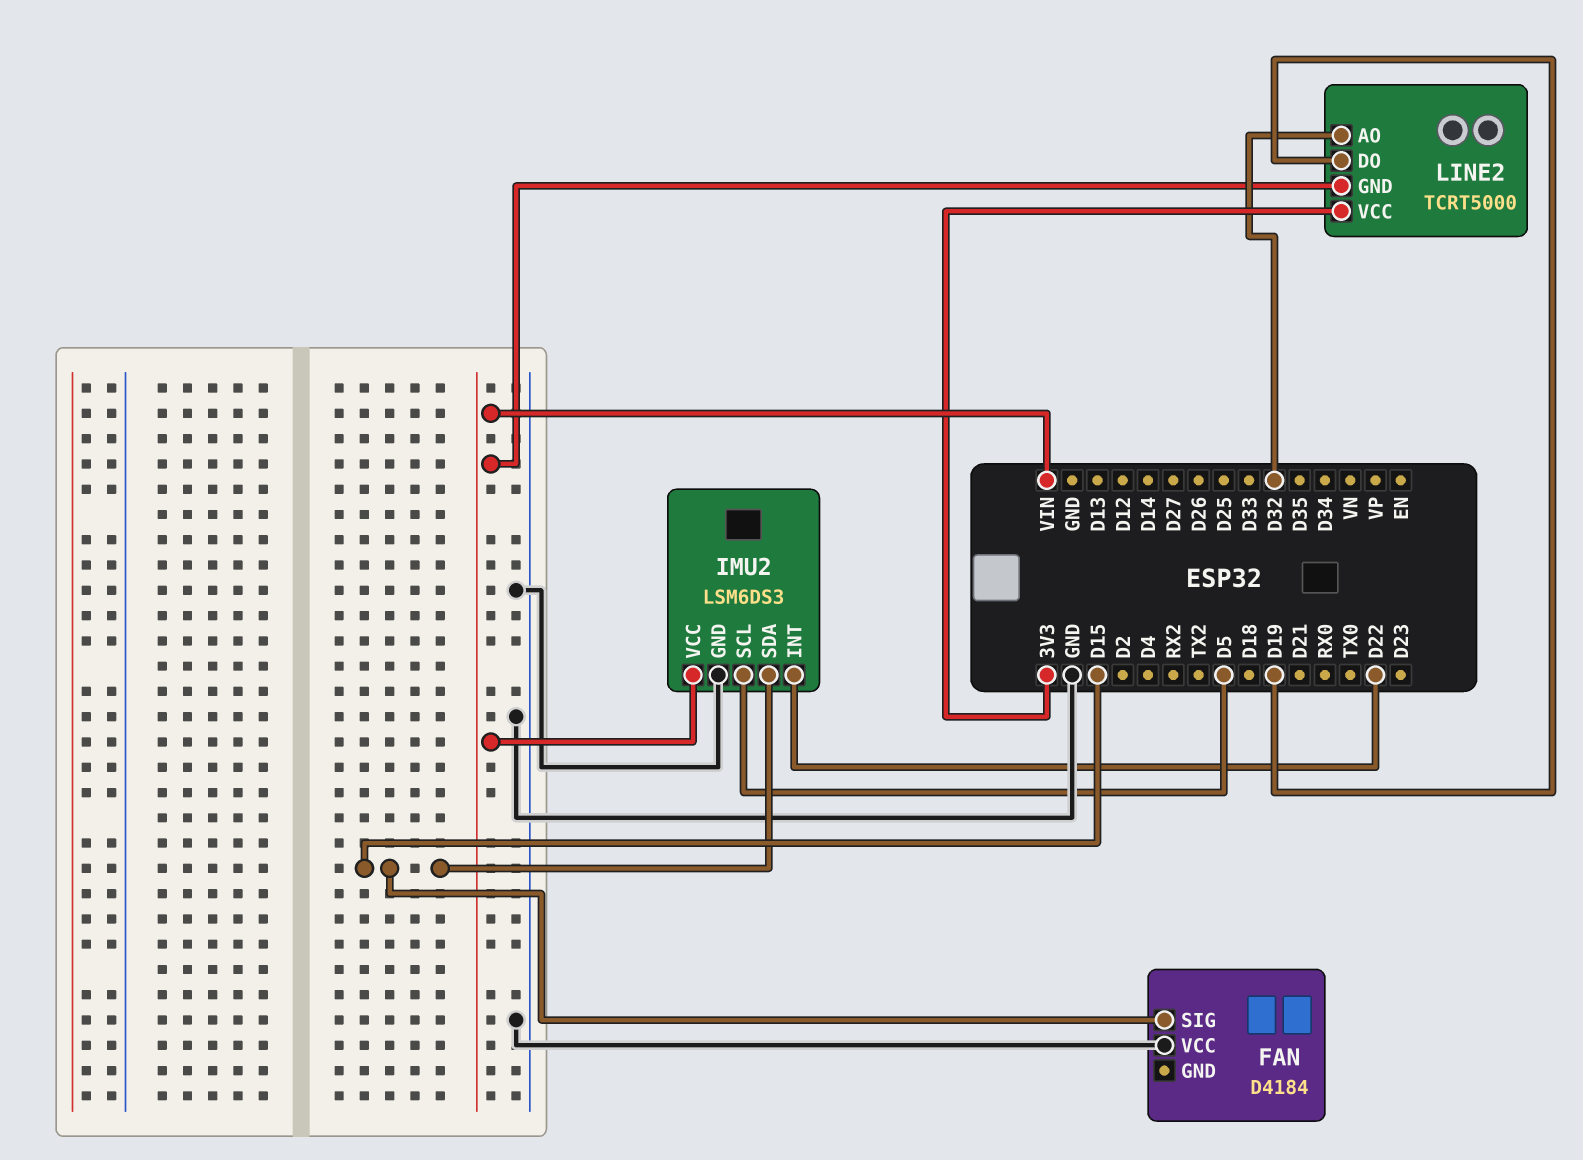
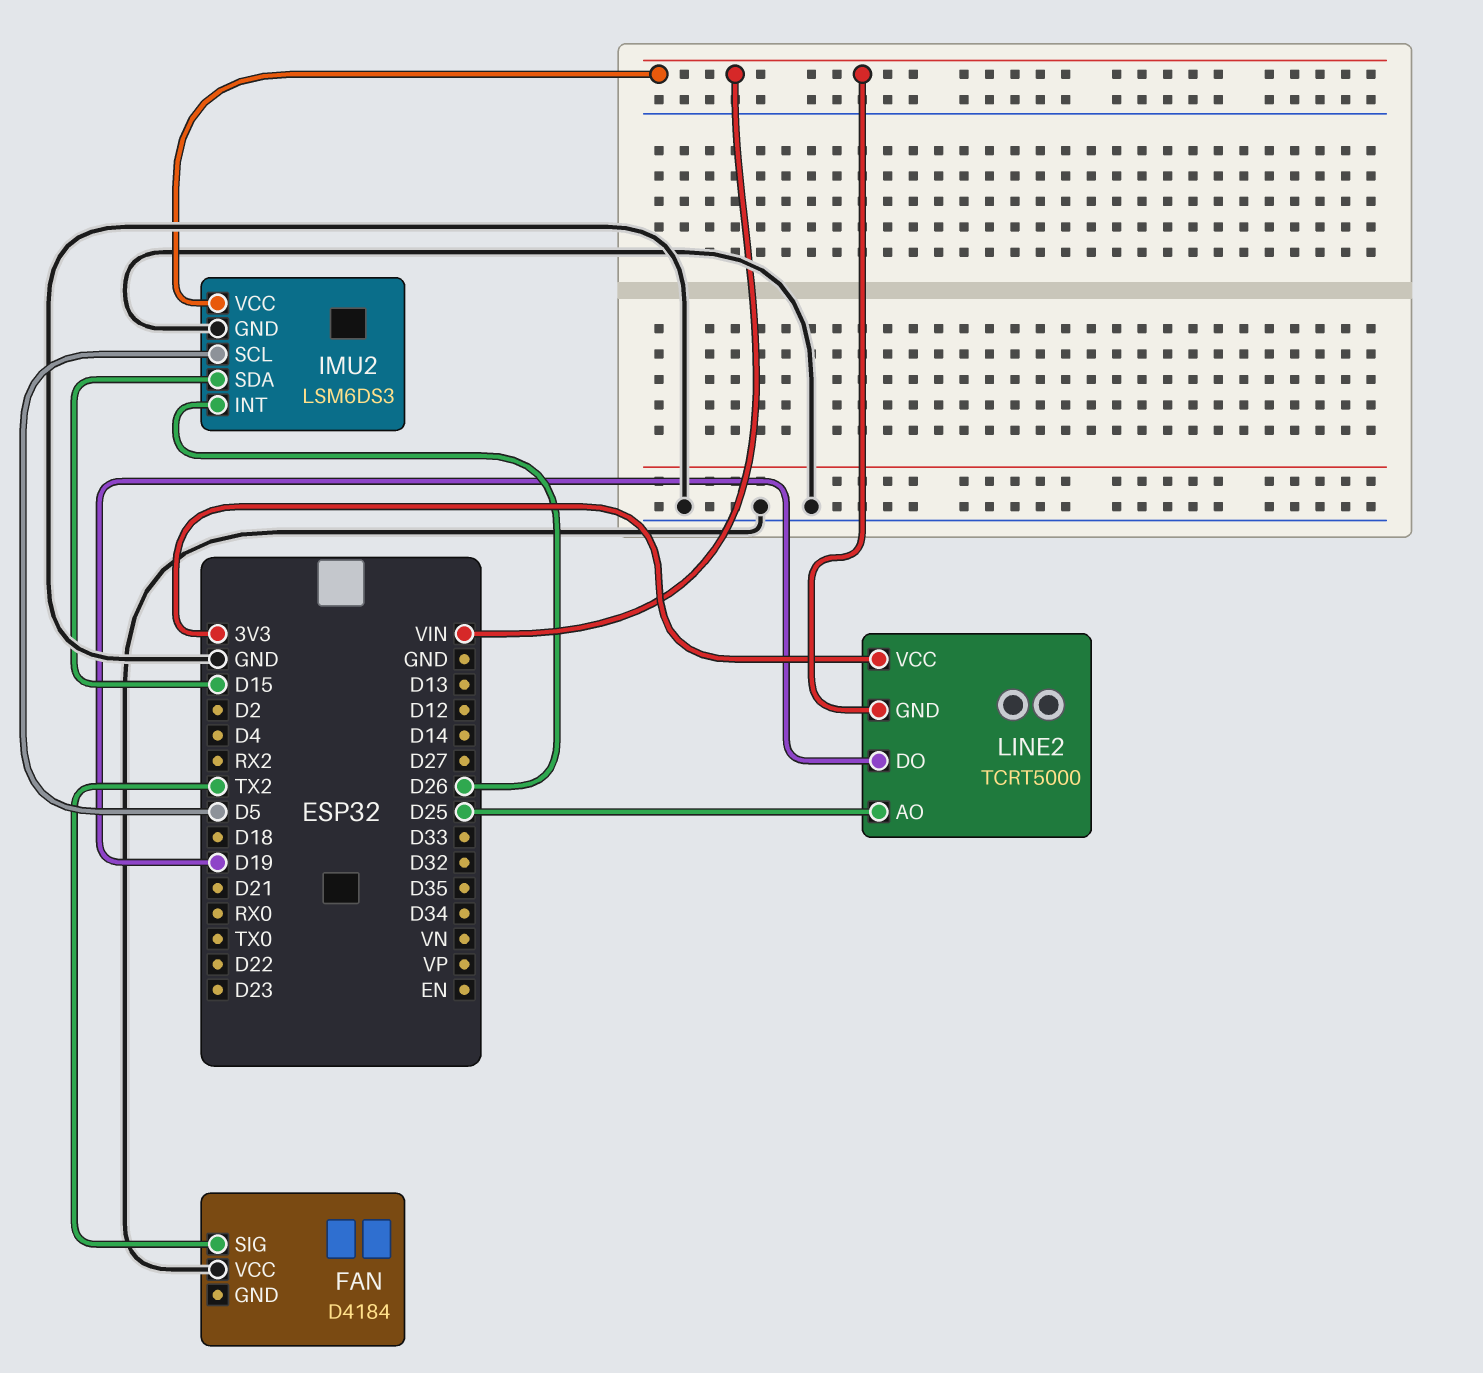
FAN pin SIG: D15 -> TX2
IMU2 pin INT: D22 -> D26
LINE2 pin AO: D32 -> D25

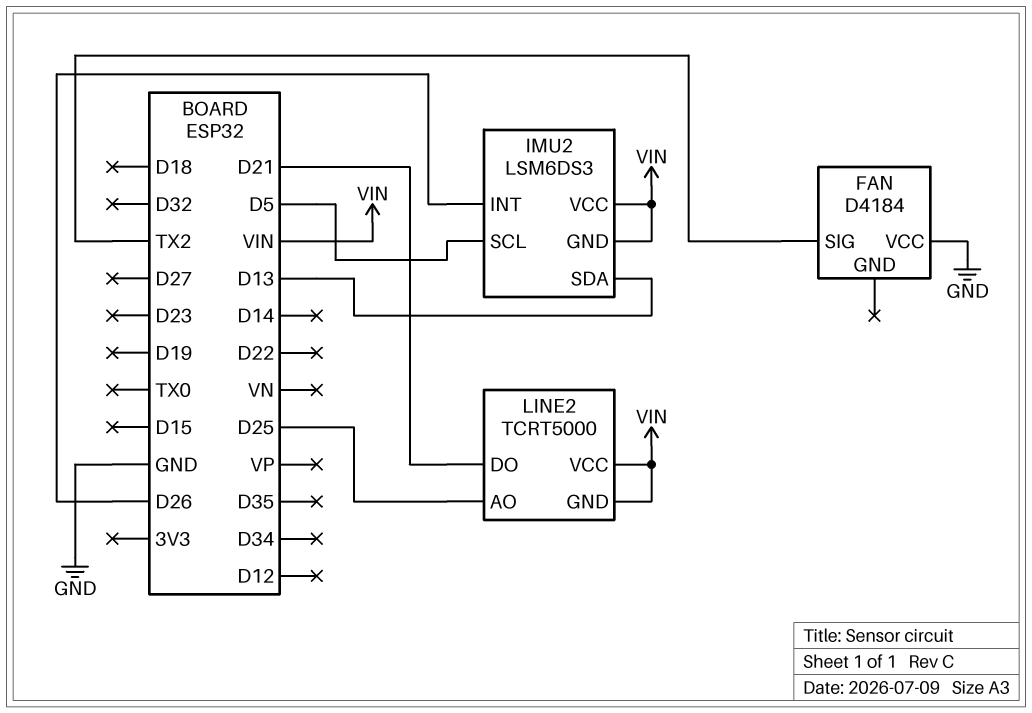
IMU2 pin GND: GND -> VIN
IMU2 pin SDA: D15 -> D13
LINE2 pin DO: D19 -> D21
LINE2 pin VCC: 3V3 -> VIN

